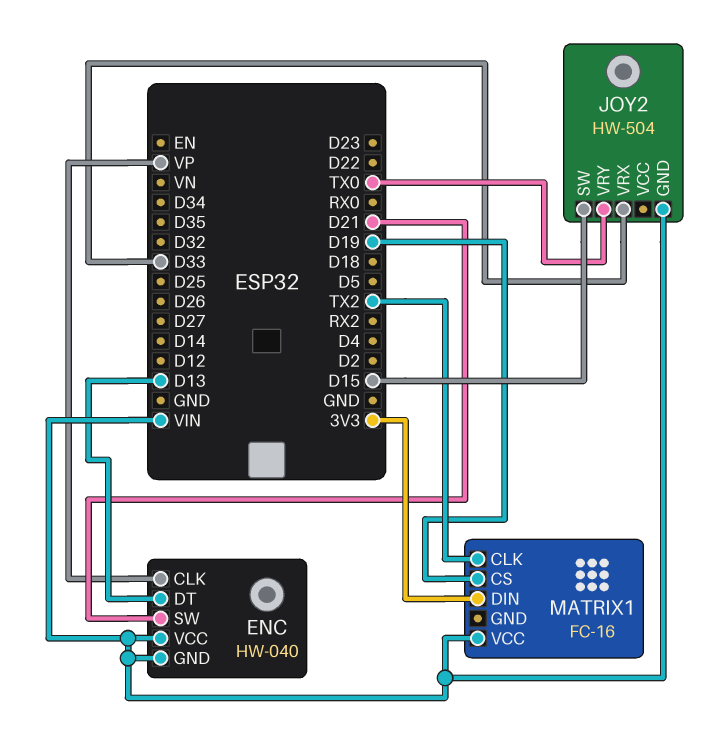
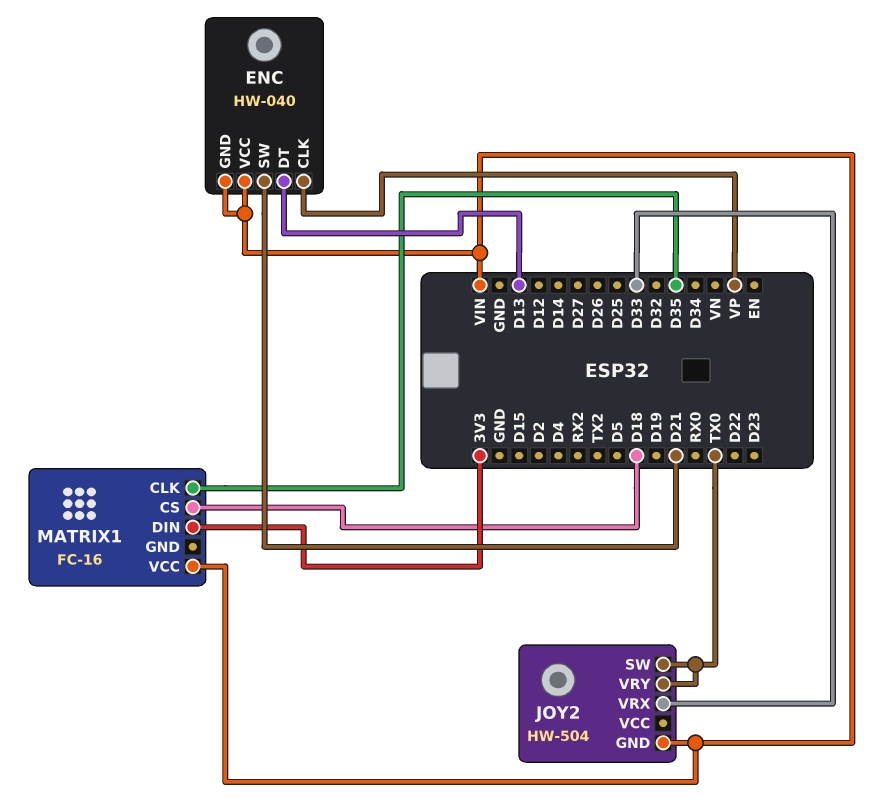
JOY2 pin SW: D15 -> TX0
MATRIX1 pin CLK: TX2 -> D35
MATRIX1 pin CS: D19 -> D18

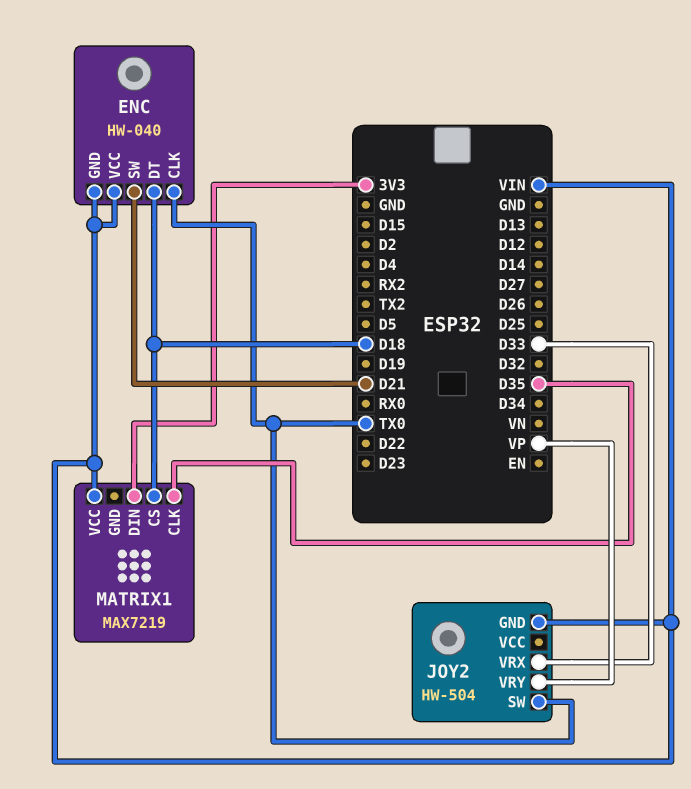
ENC pin CLK: VP -> TX0
ENC pin DT: D13 -> D18
JOY2 pin VRY: TX0 -> VP
MATRIX1: FC-16 -> MAX7219

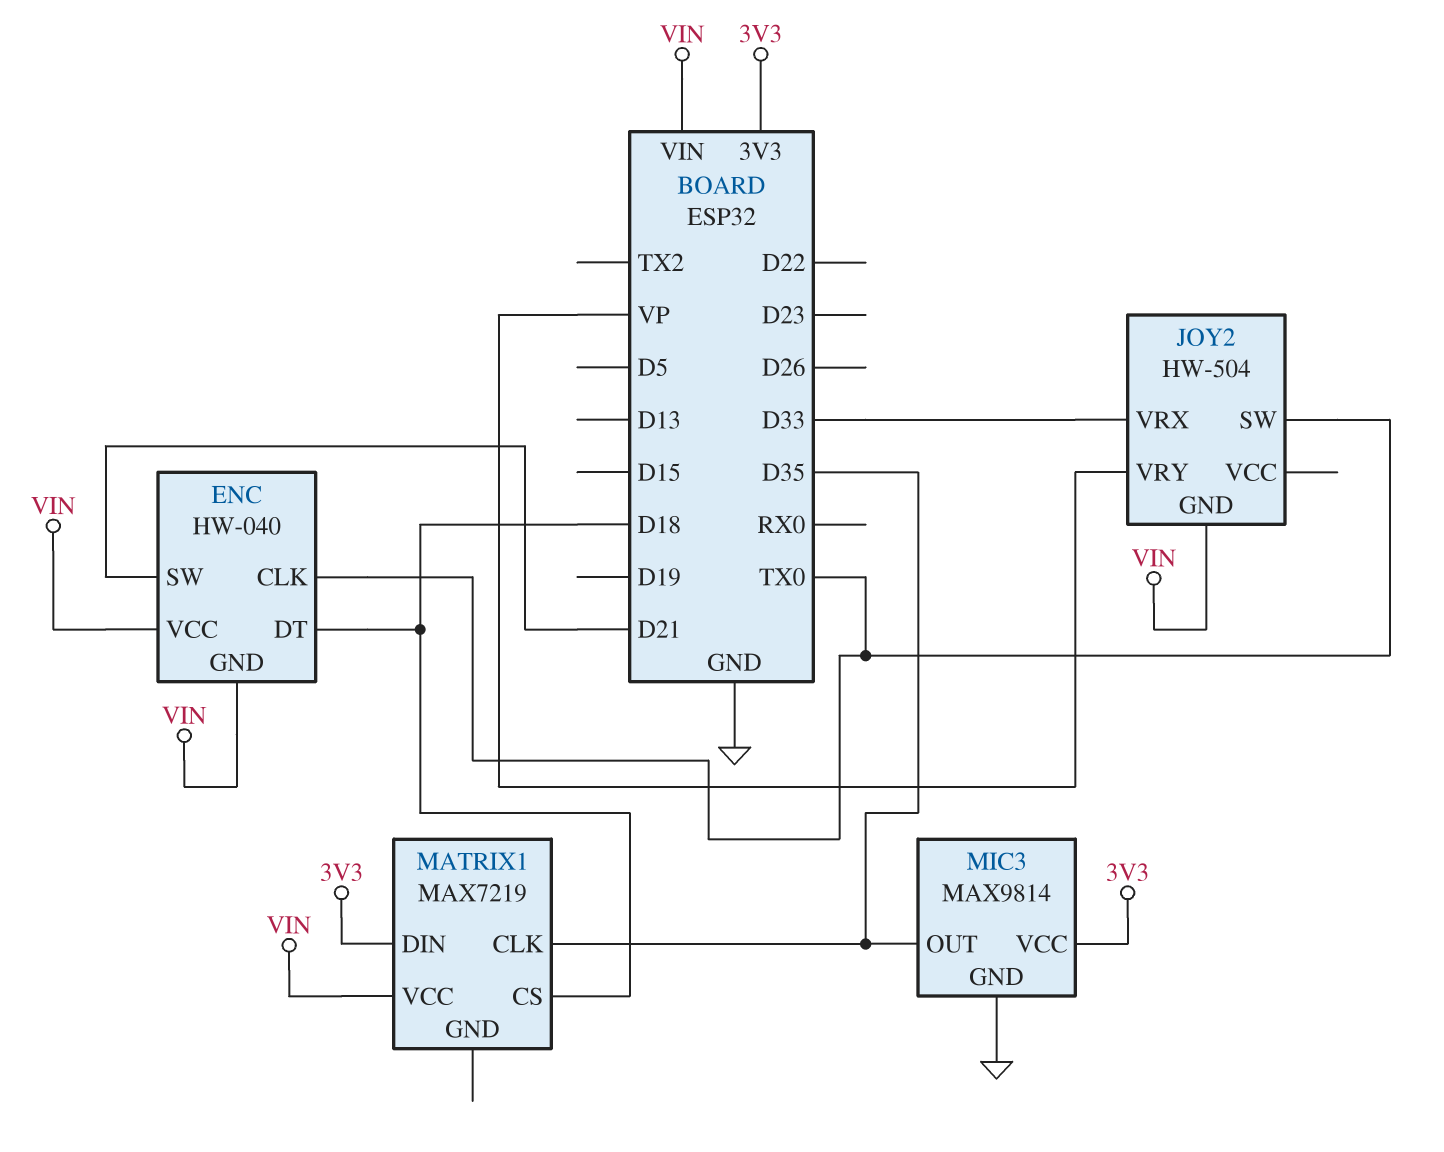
MIC3: none -> MAX9814
MIC3 pin GND: none -> GND
MIC3 pin OUT: none -> D35
MIC3 pin VCC: none -> 3V3

